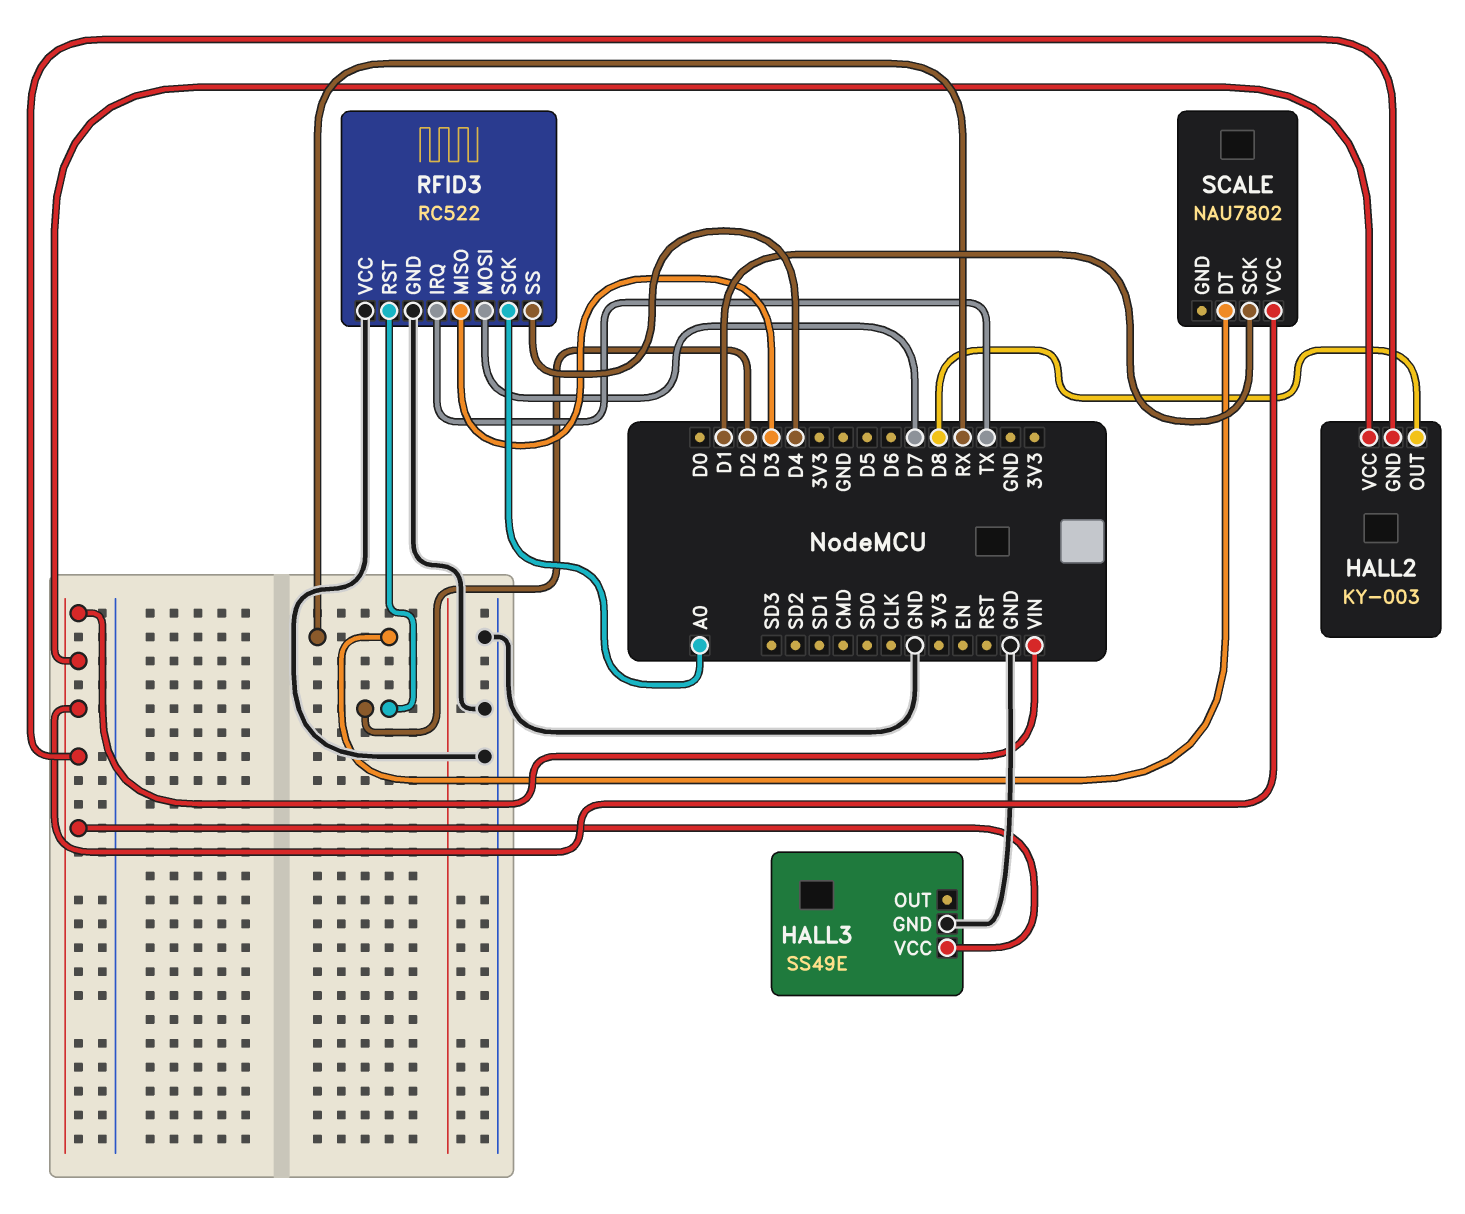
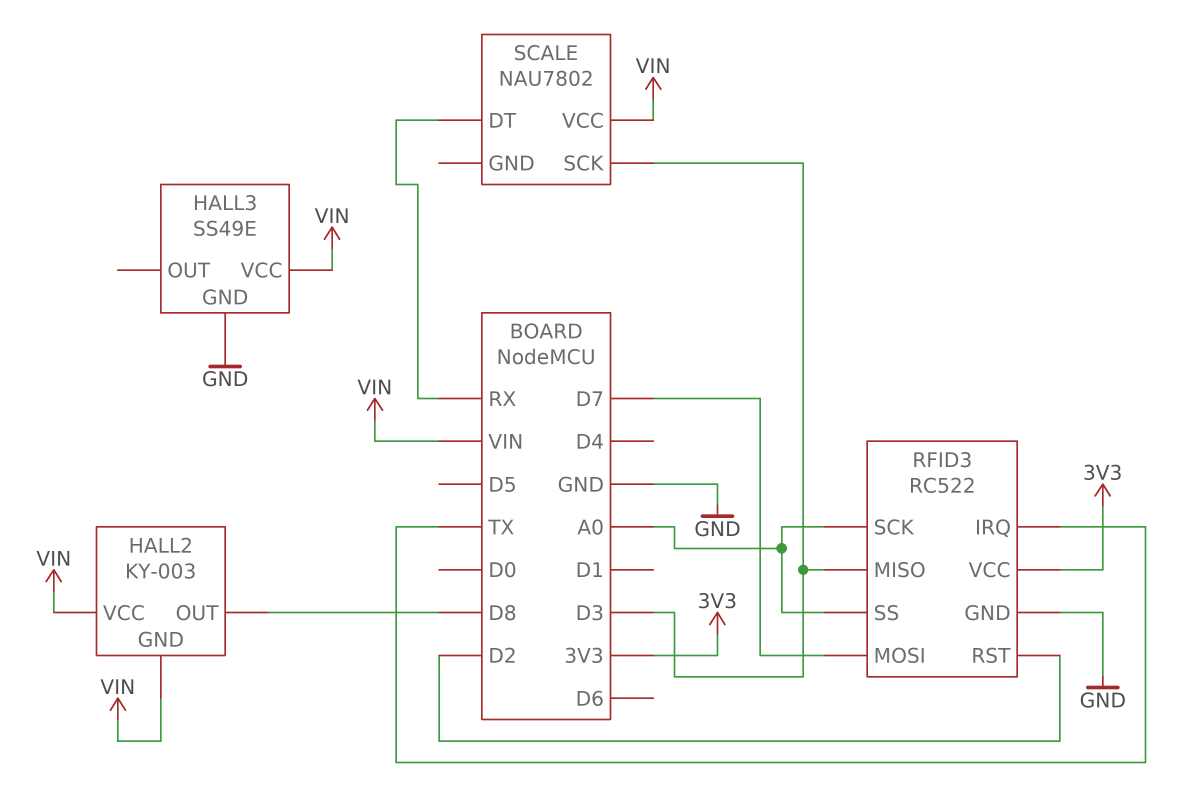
RFID3 pin SS: D4 -> A0
RFID3 pin VCC: GND -> 3V3
SCALE pin SCK: D1 -> D3

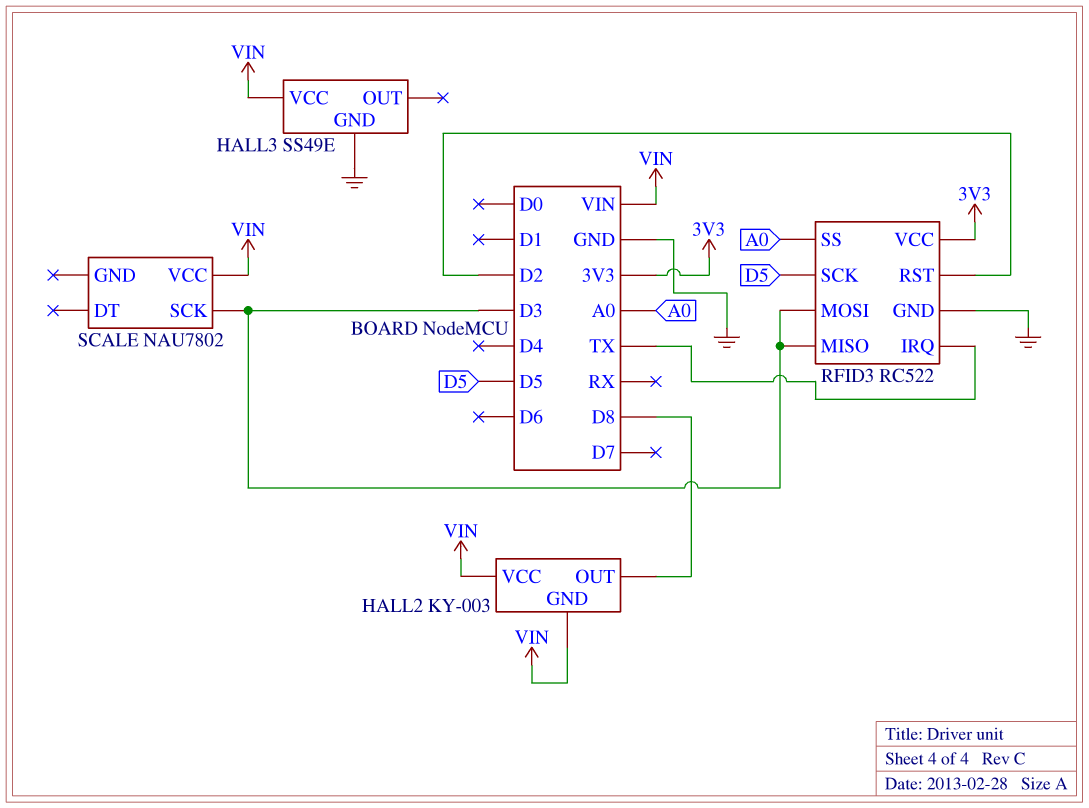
RFID3 pin MOSI: D7 -> D3
RFID3 pin SCK: A0 -> D5
SCALE pin DT: RX -> none

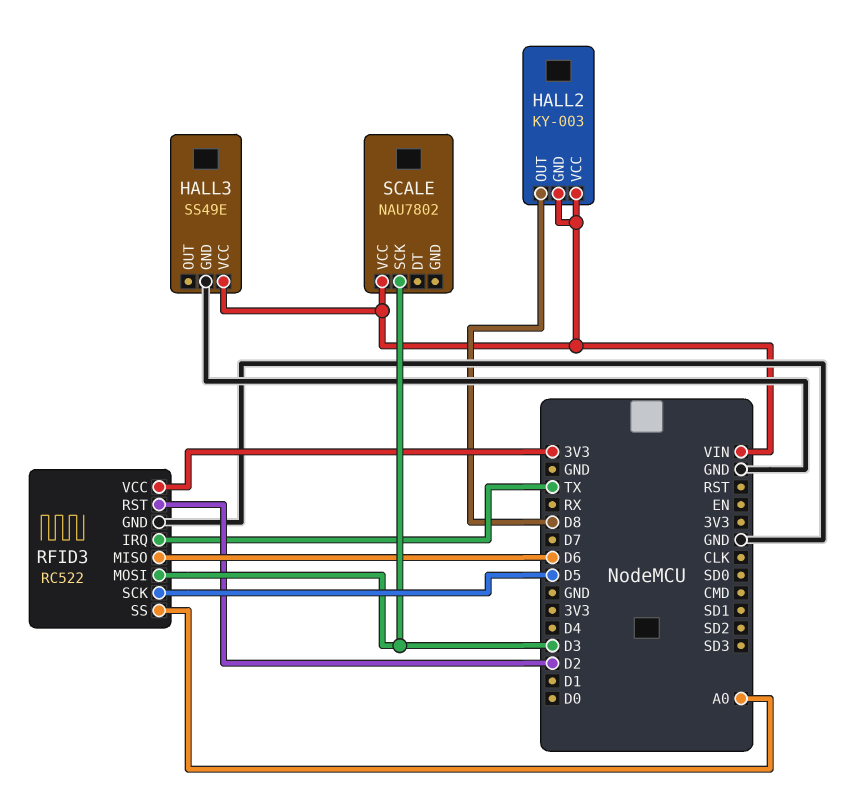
RFID3 pin MISO: D3 -> D6

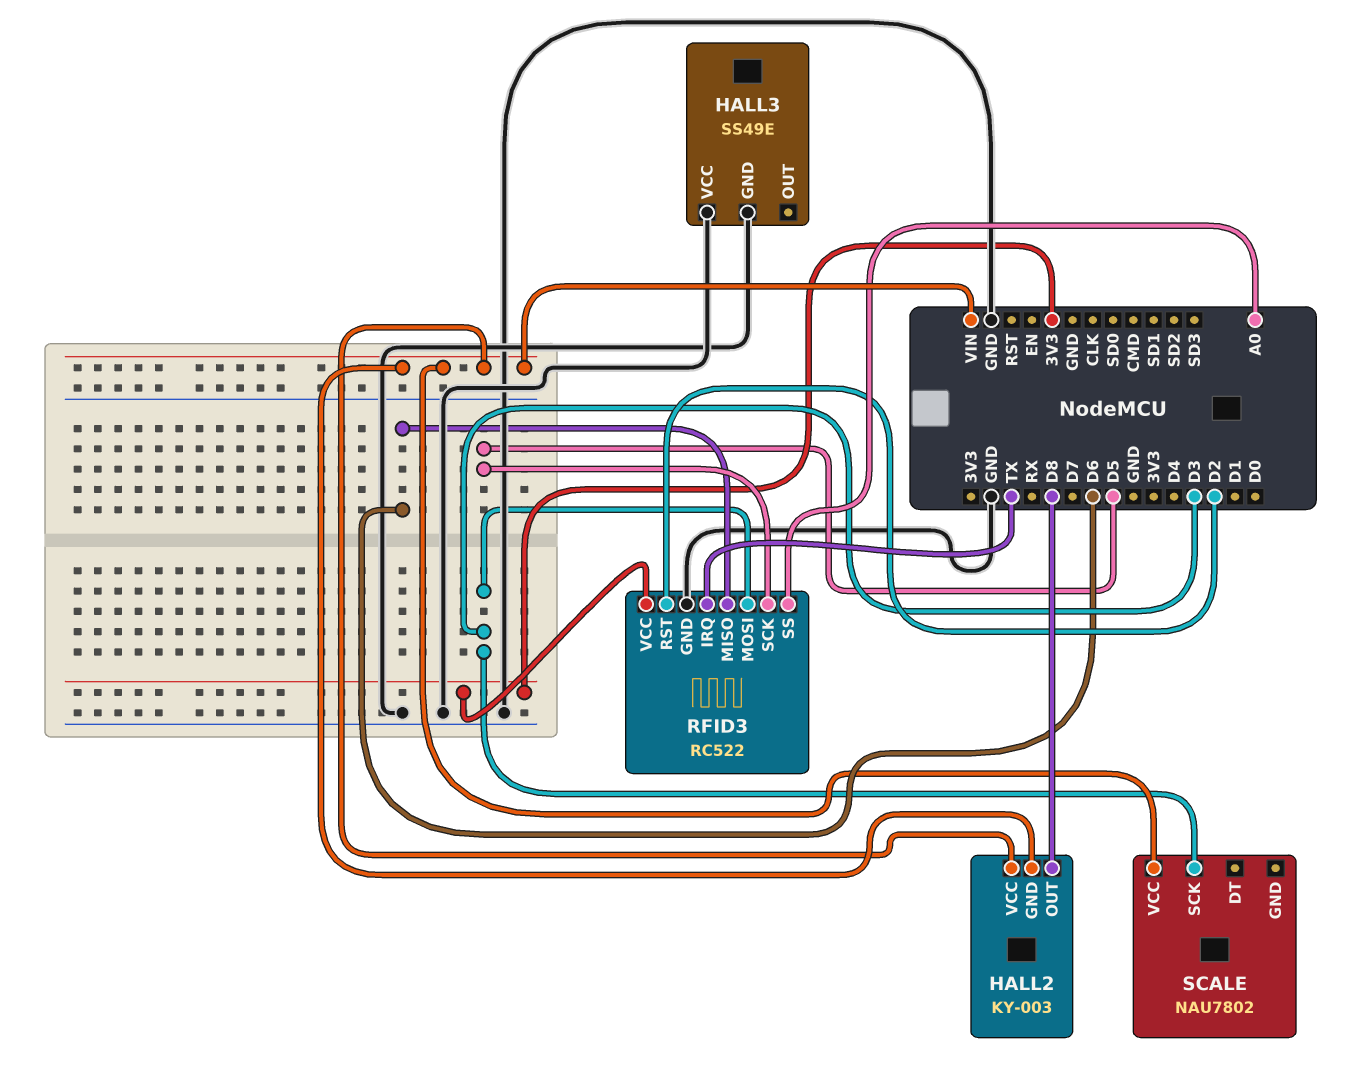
HALL3 pin VCC: VIN -> GND

